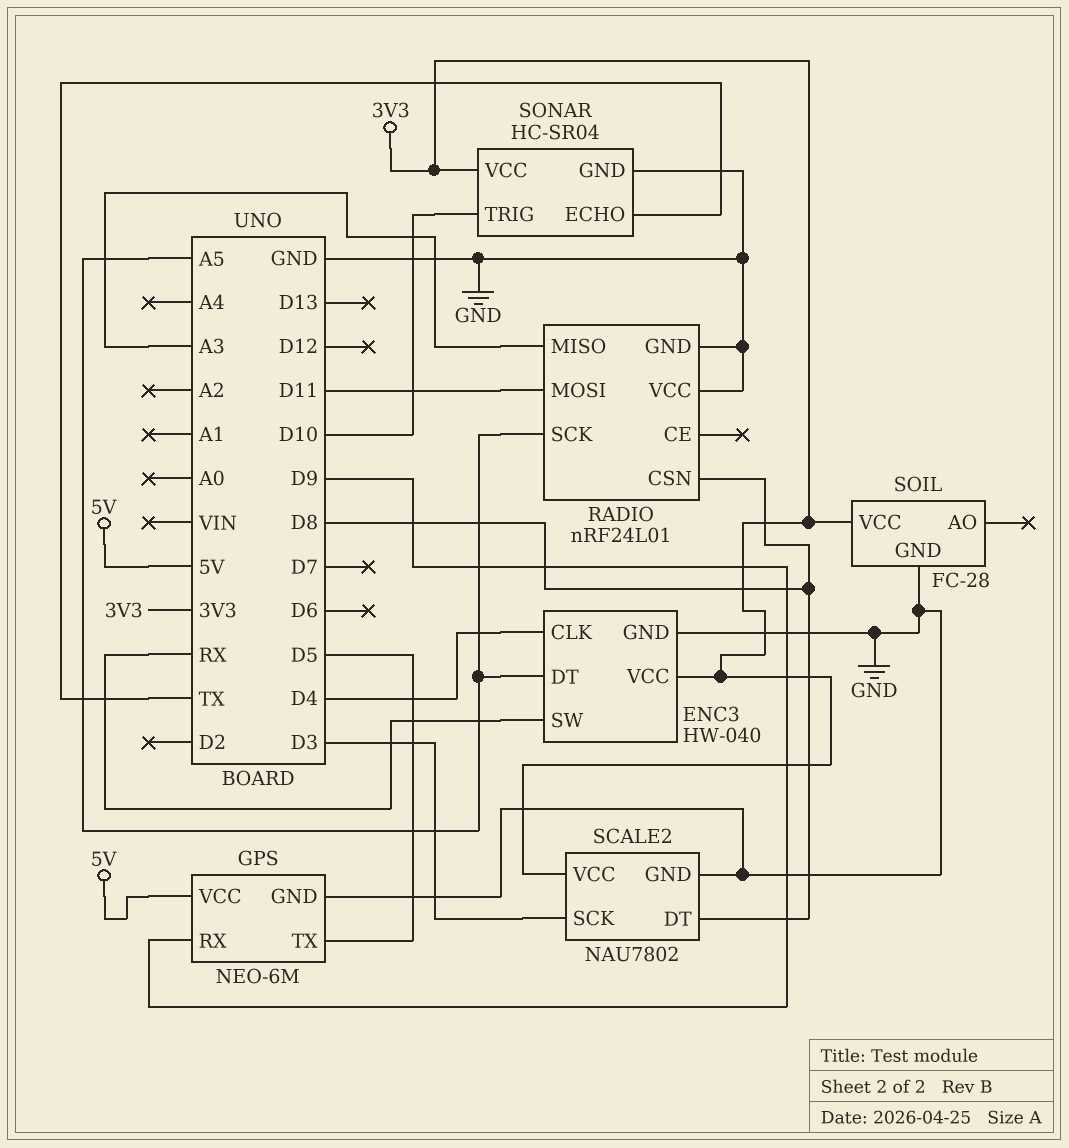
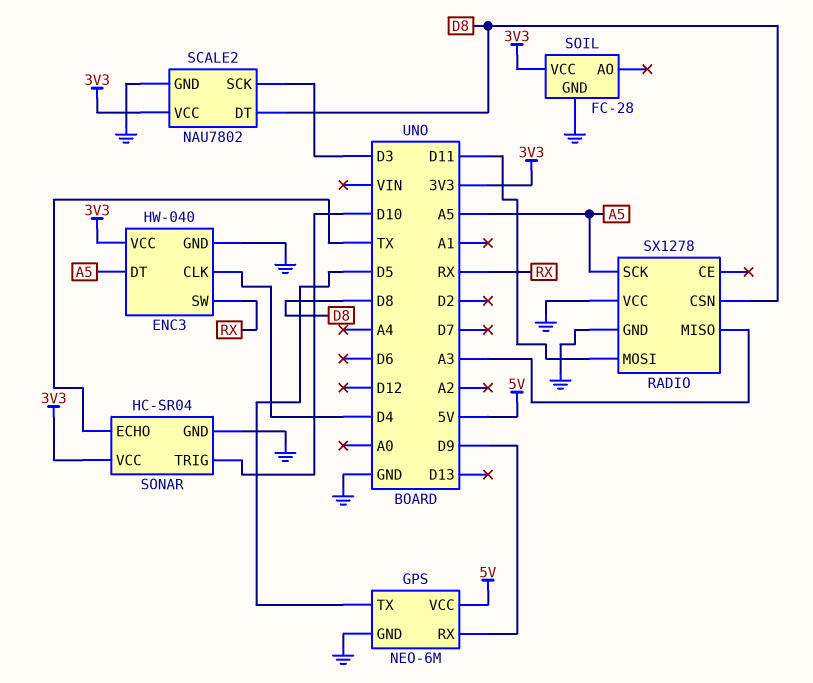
RADIO: nRF24L01 -> SX1278

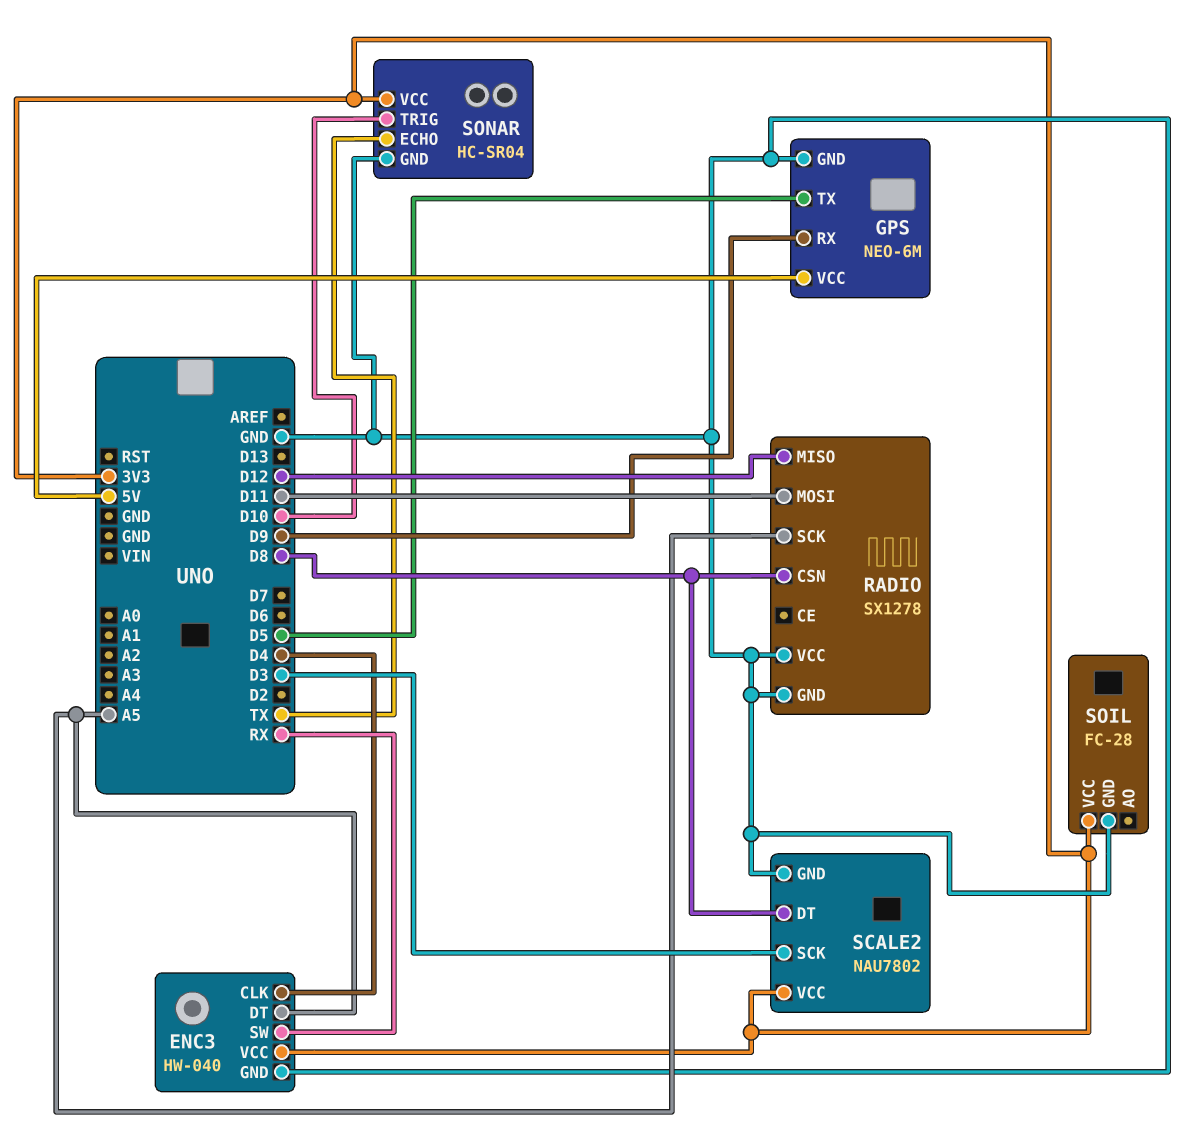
RADIO pin MISO: A3 -> D12

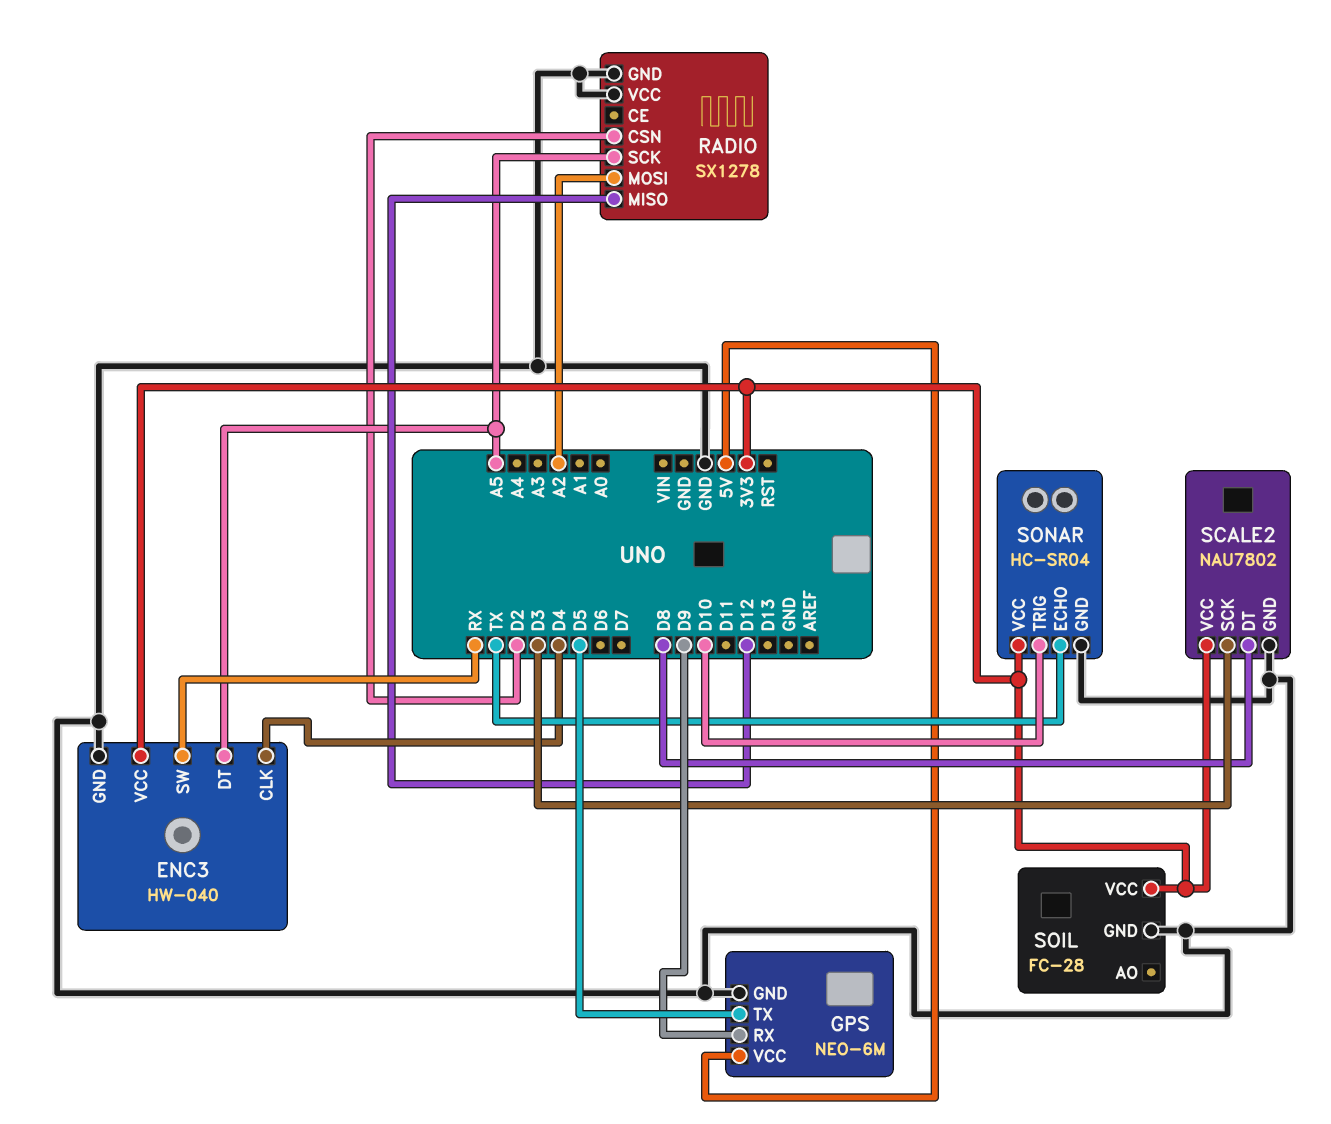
RADIO pin CSN: D8 -> D2
RADIO pin MOSI: D11 -> A2

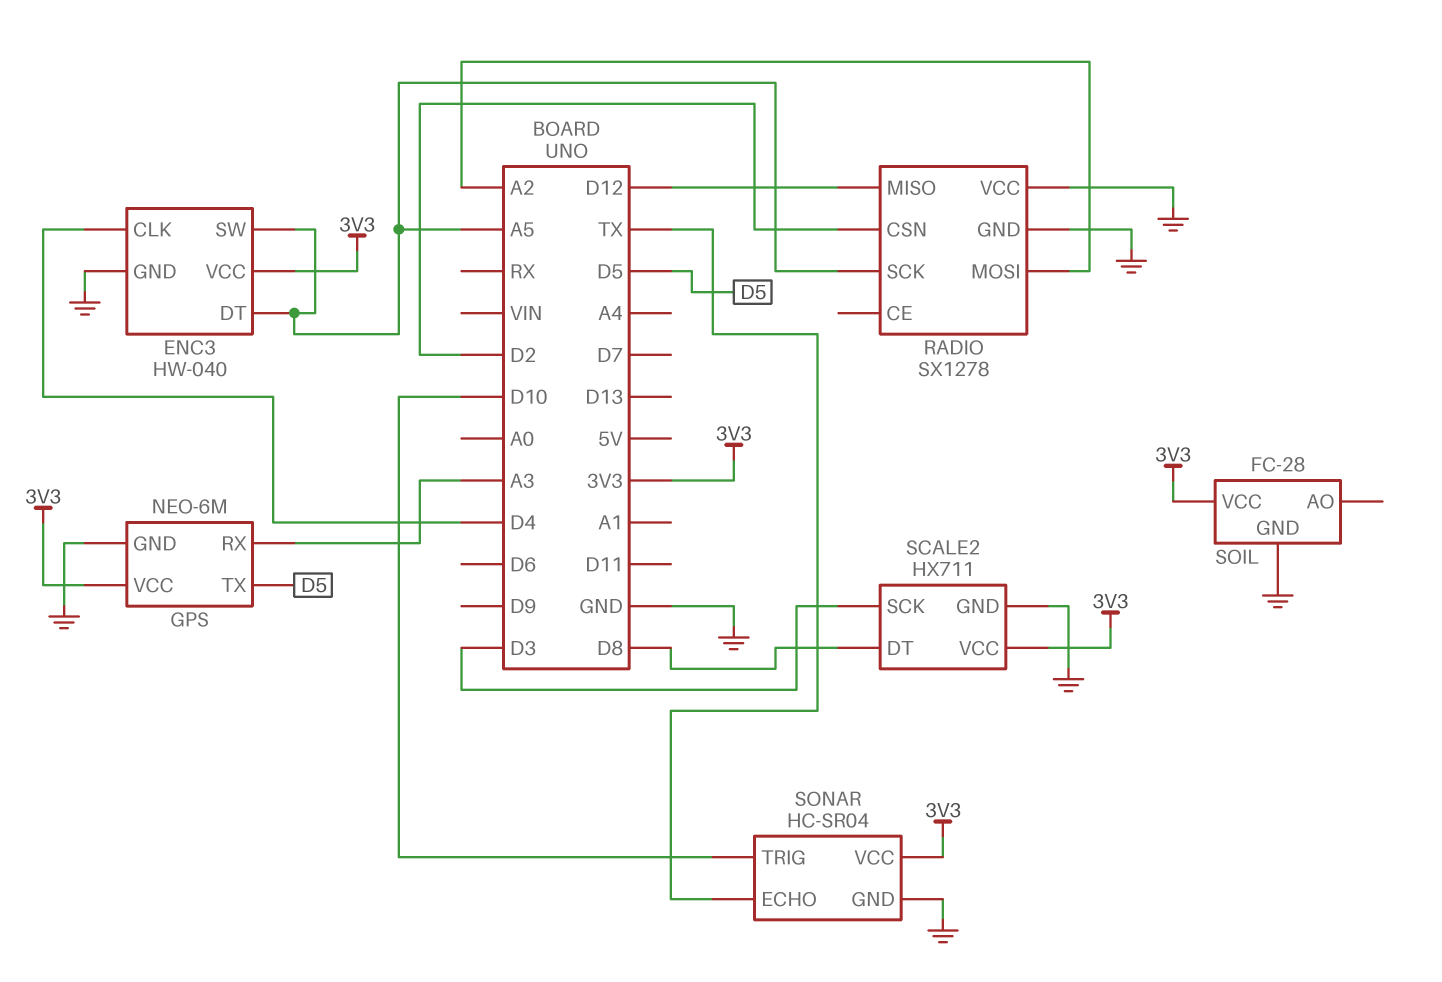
ENC3 pin SW: RX -> A5
GPS pin RX: D9 -> A3
GPS pin VCC: 5V -> 3V3
SCALE2: NAU7802 -> HX711

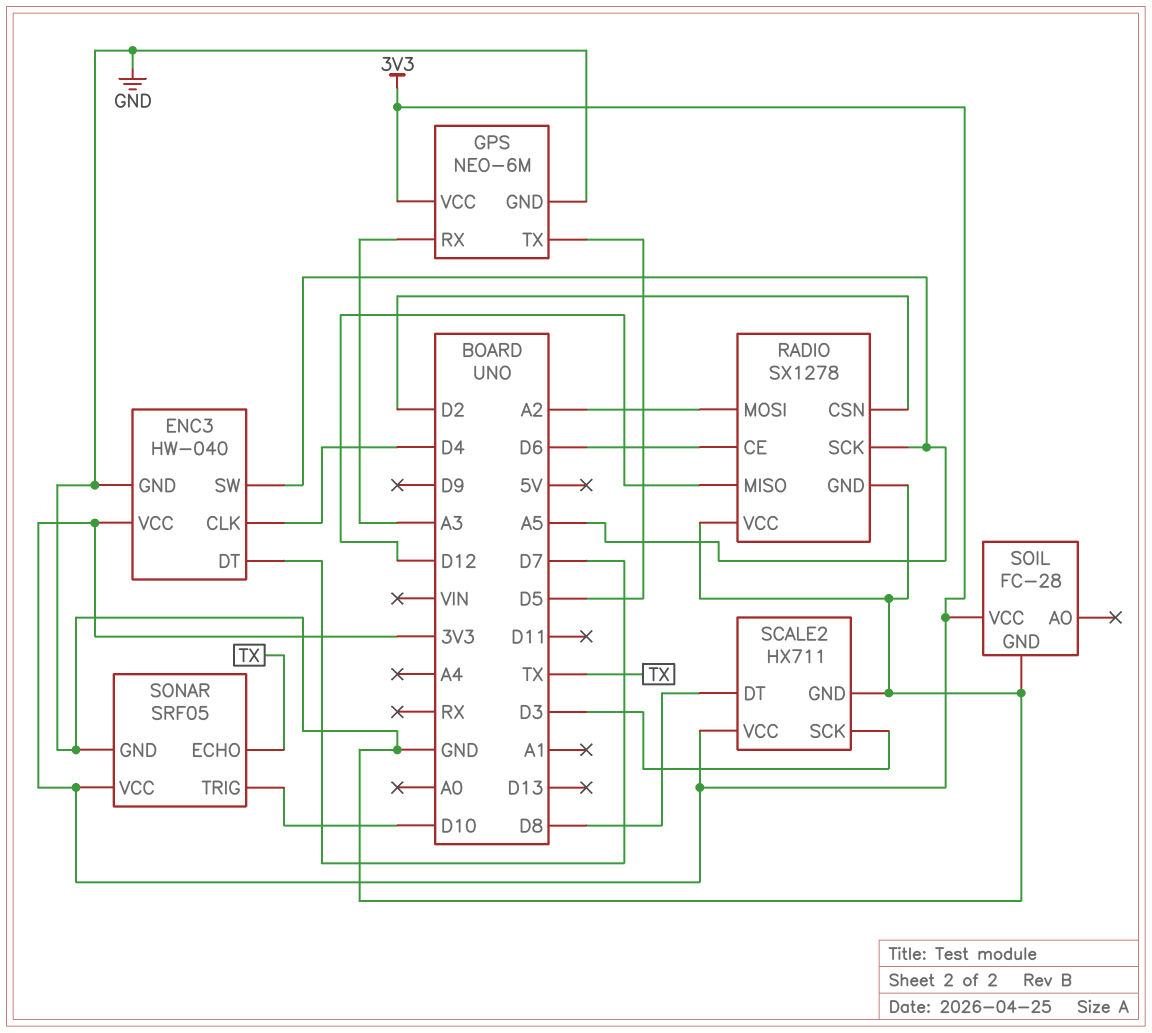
ENC3 pin DT: A5 -> D7
RADIO pin CE: none -> D6
SONAR: HC-SR04 -> SRF05

